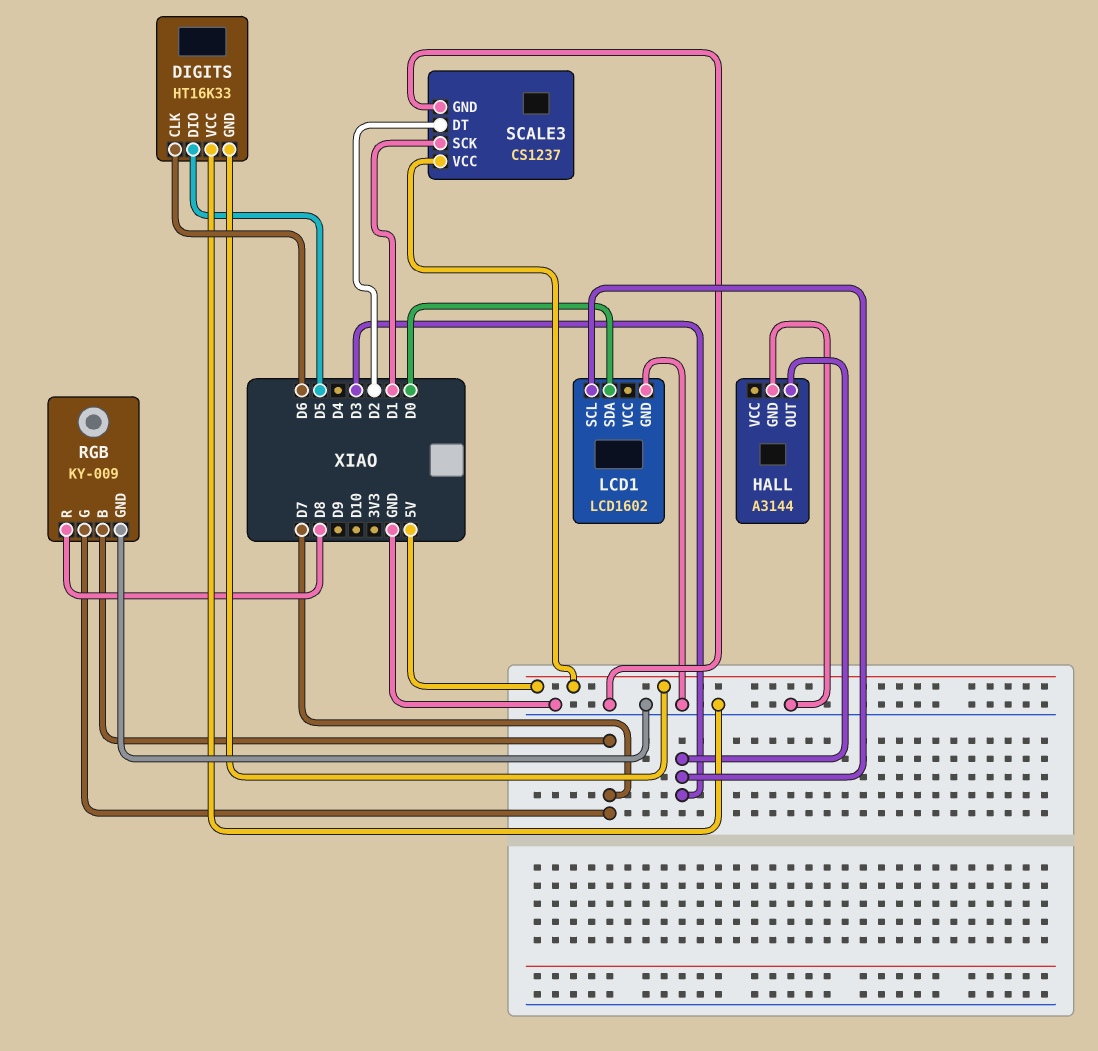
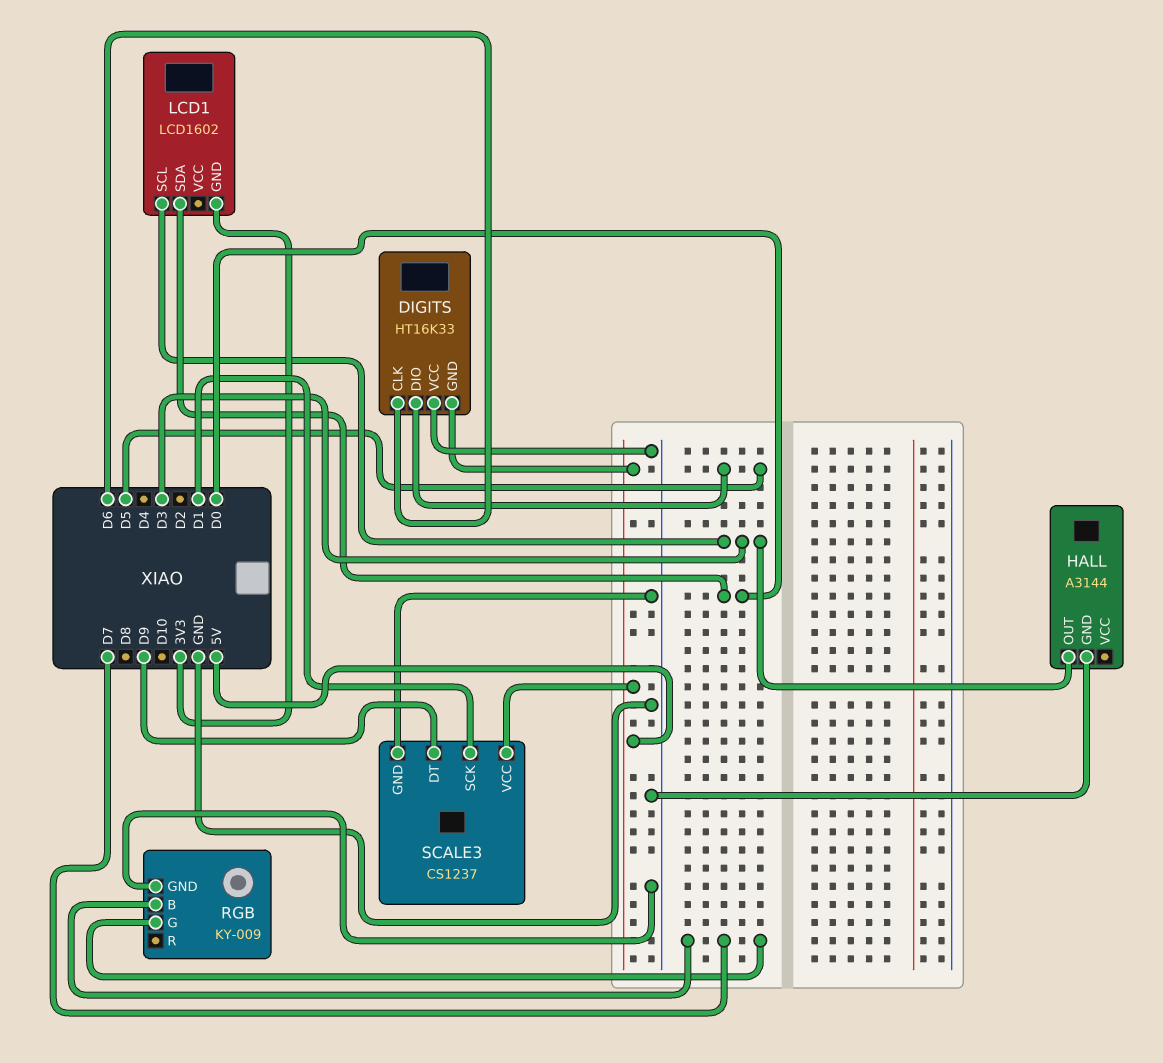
LCD1 pin GND: GND -> 3V3
RGB pin R: D8 -> none
SCALE3 pin DT: D2 -> D9

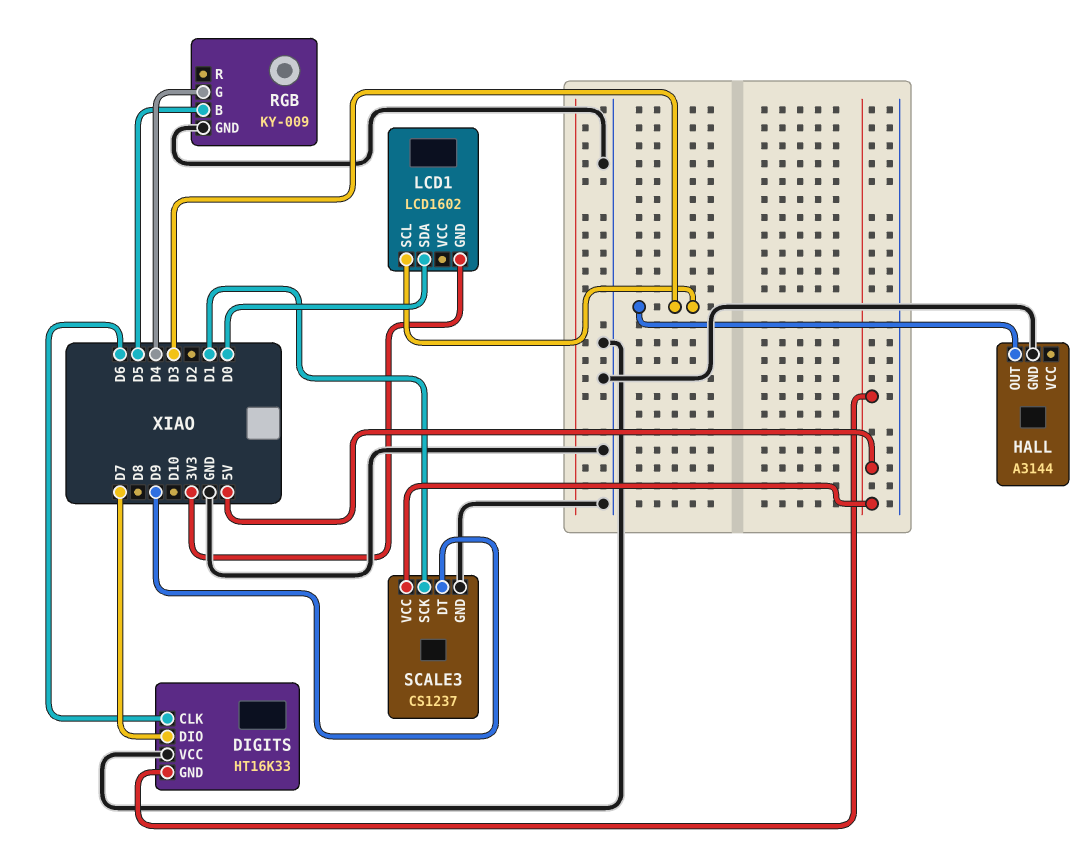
DIGITS pin DIO: D5 -> D7
RGB pin B: D7 -> D5
RGB pin G: D7 -> D4

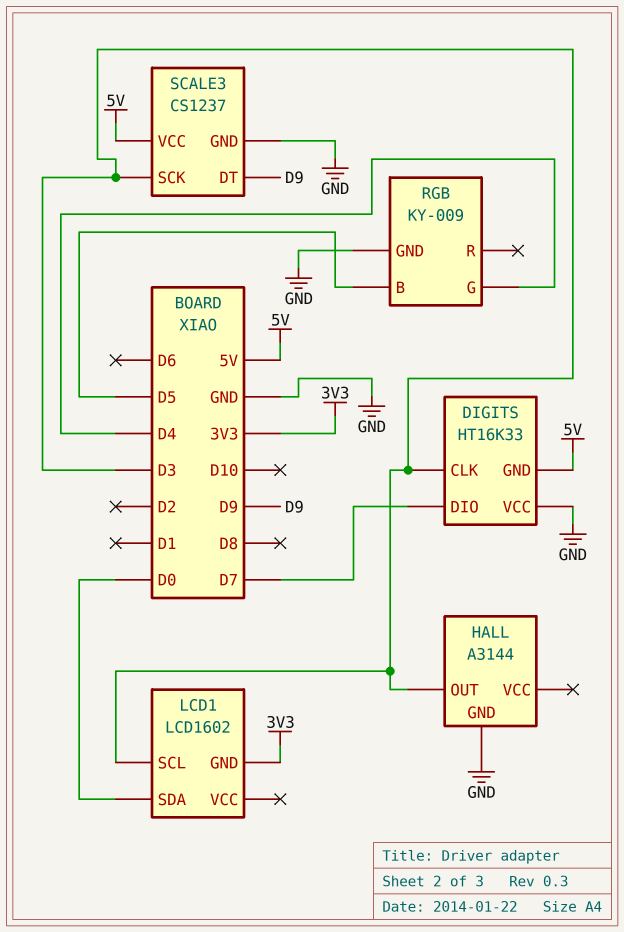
DIGITS pin CLK: D6 -> D3
SCALE3 pin SCK: D1 -> D3

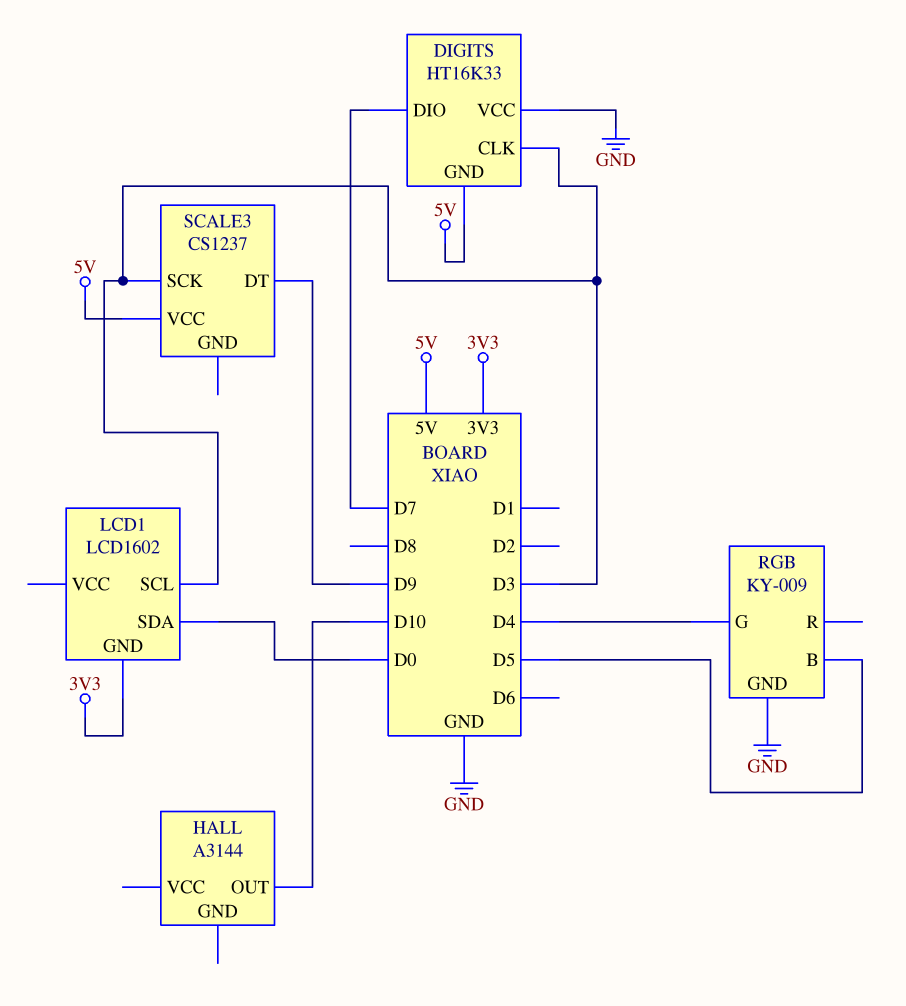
HALL pin GND: GND -> none
HALL pin OUT: D3 -> D10
SCALE3 pin GND: GND -> none

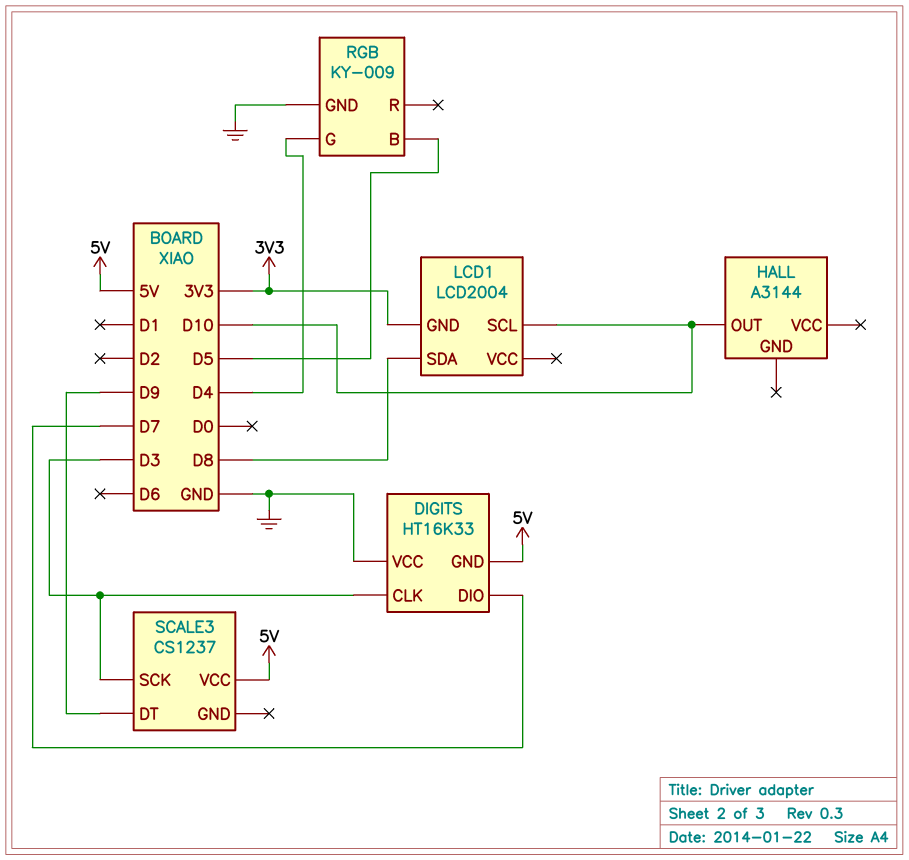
LCD1: LCD1602 -> LCD2004
LCD1 pin SCL: D3 -> D10
LCD1 pin SDA: D0 -> D8

